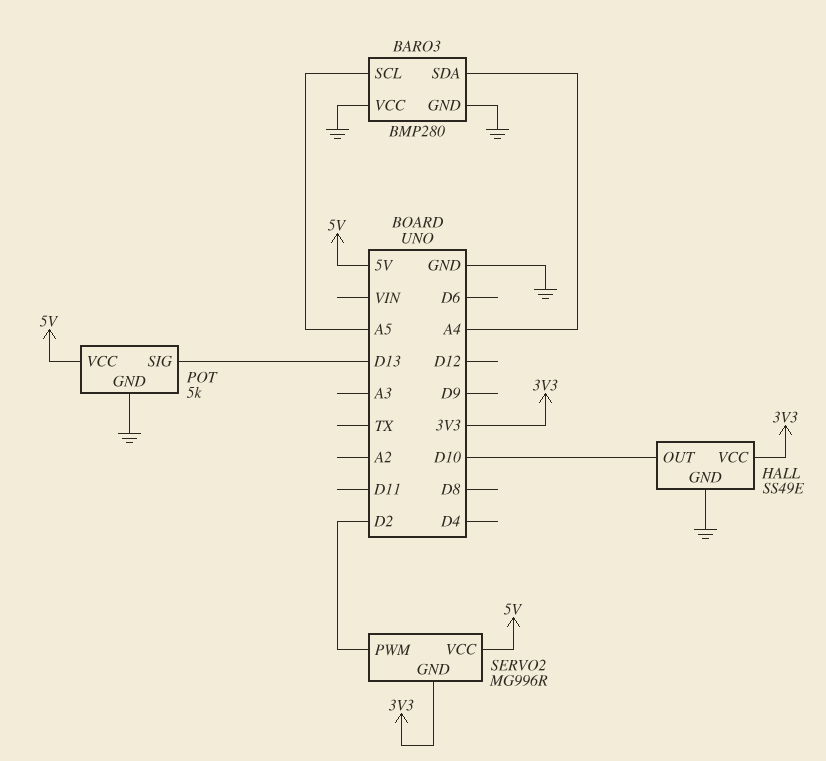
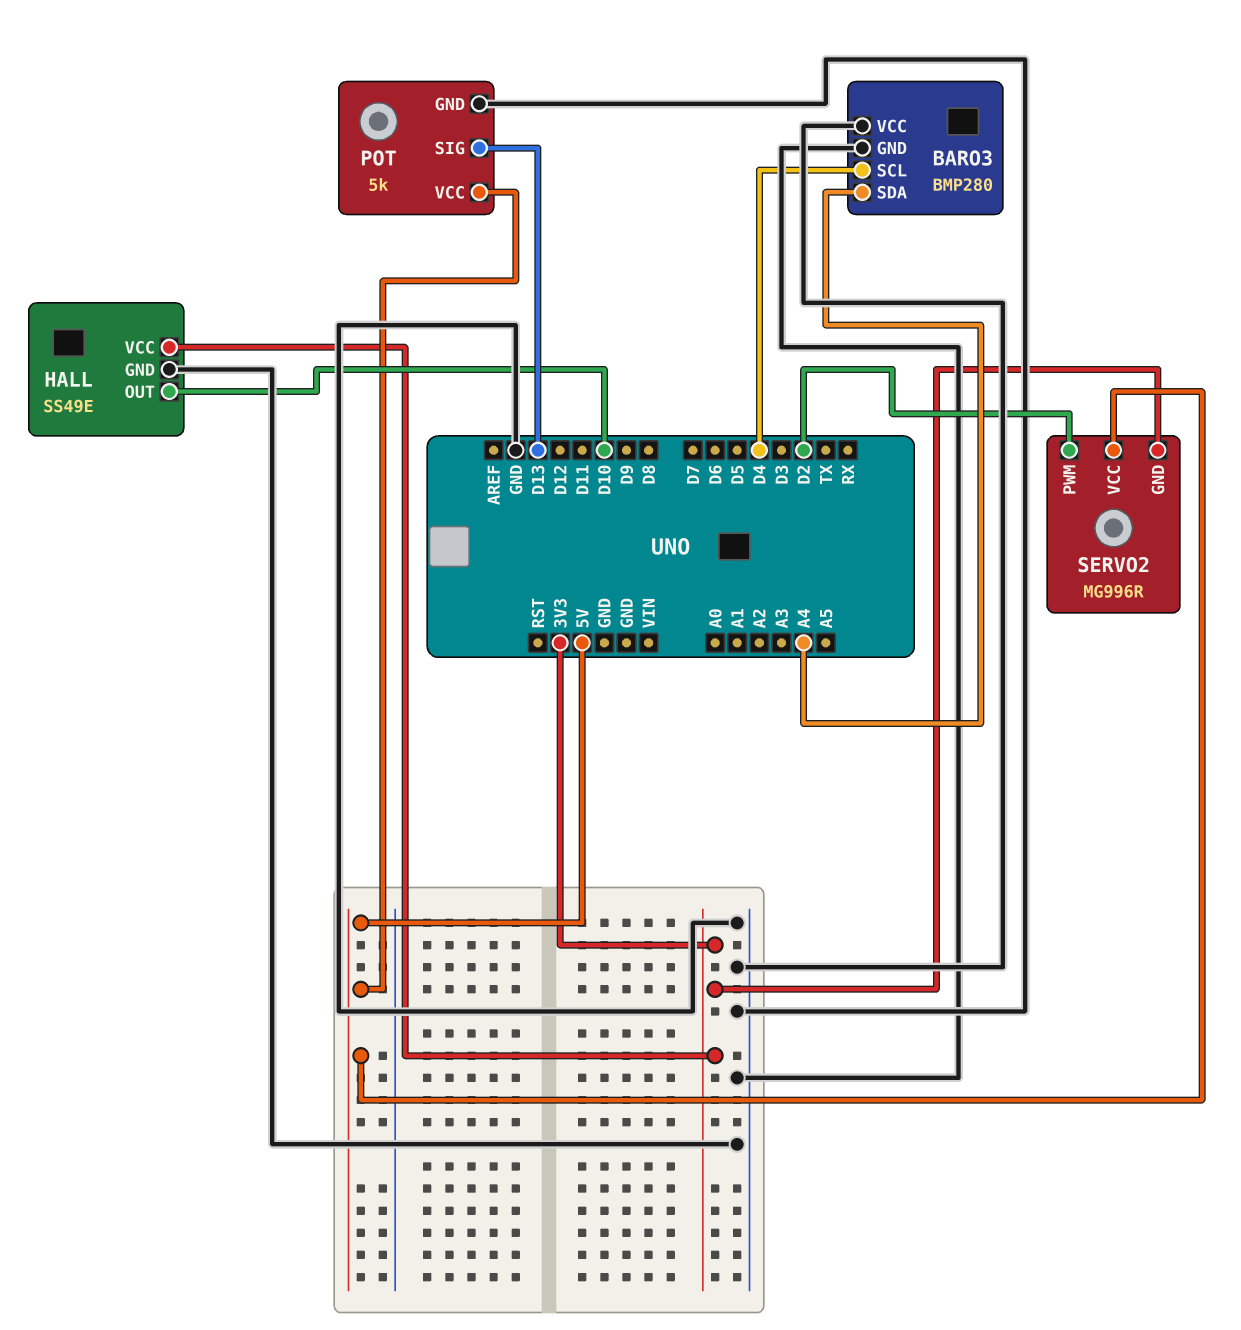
BARO3 pin SCL: A5 -> D4

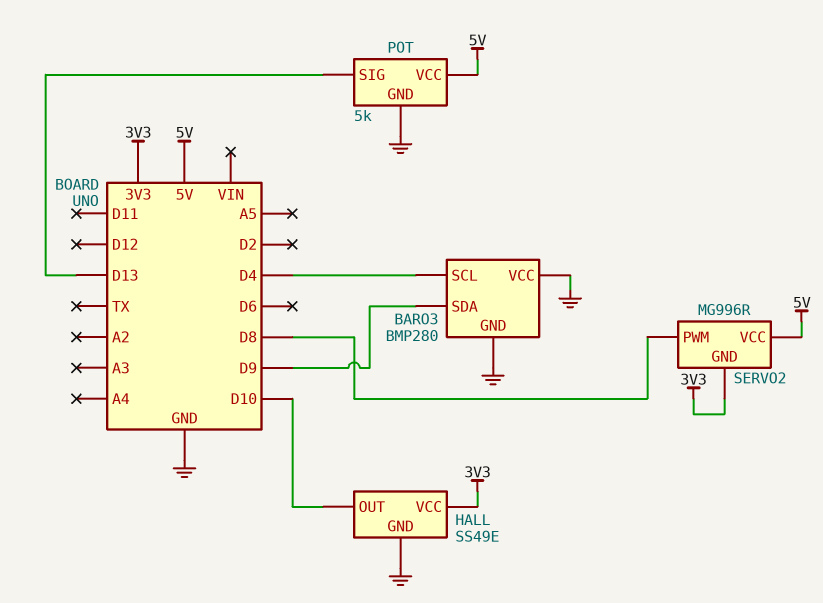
BARO3 pin SDA: A4 -> D9
SERVO2 pin PWM: D2 -> D8

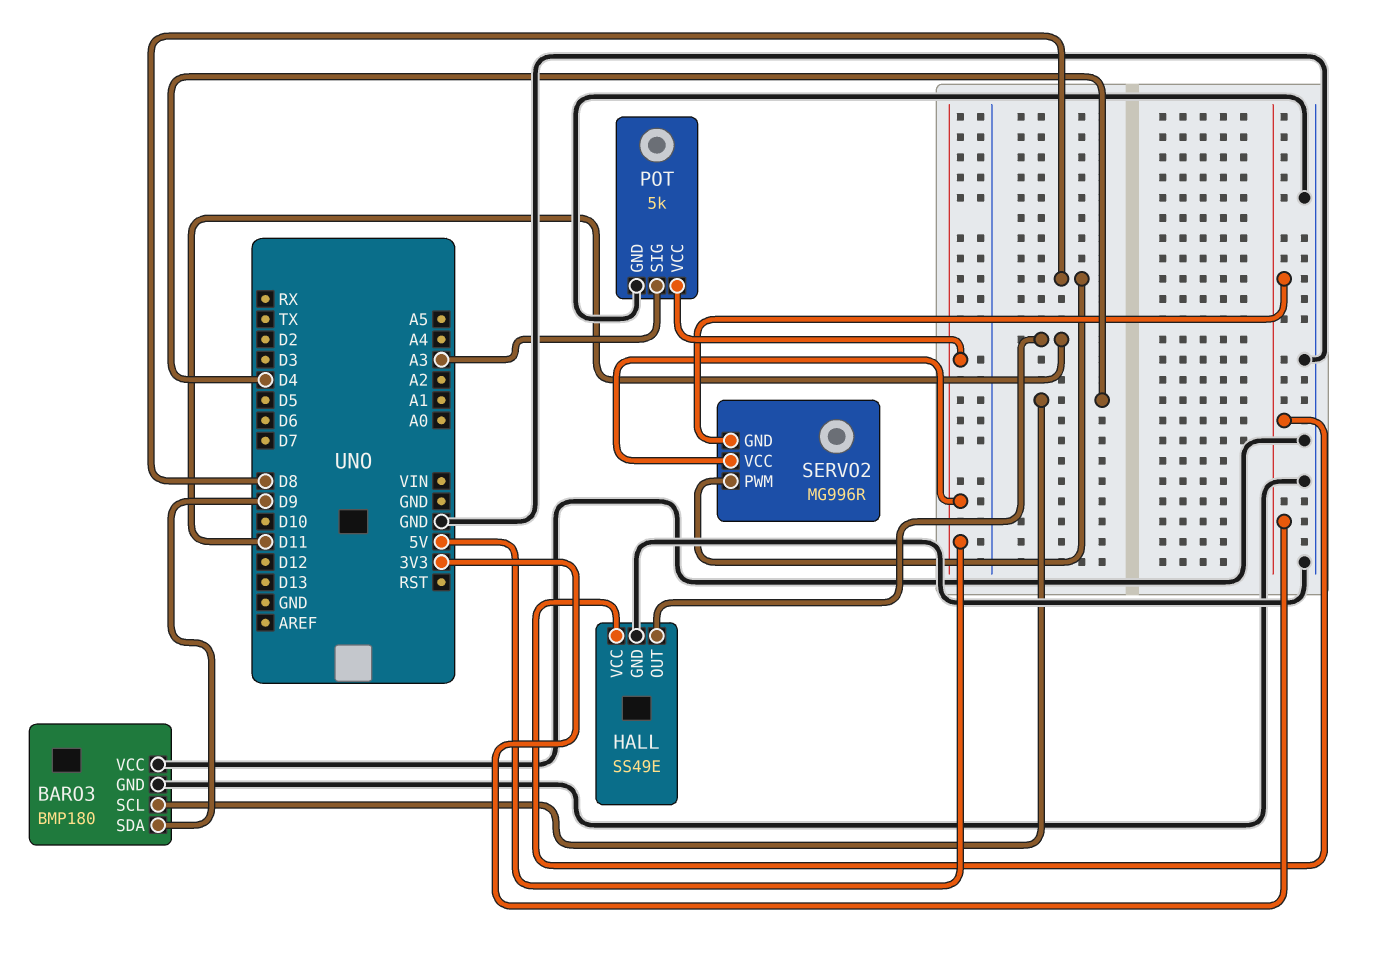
BARO3: BMP280 -> BMP180
HALL pin OUT: D10 -> D11
POT pin SIG: D13 -> A3

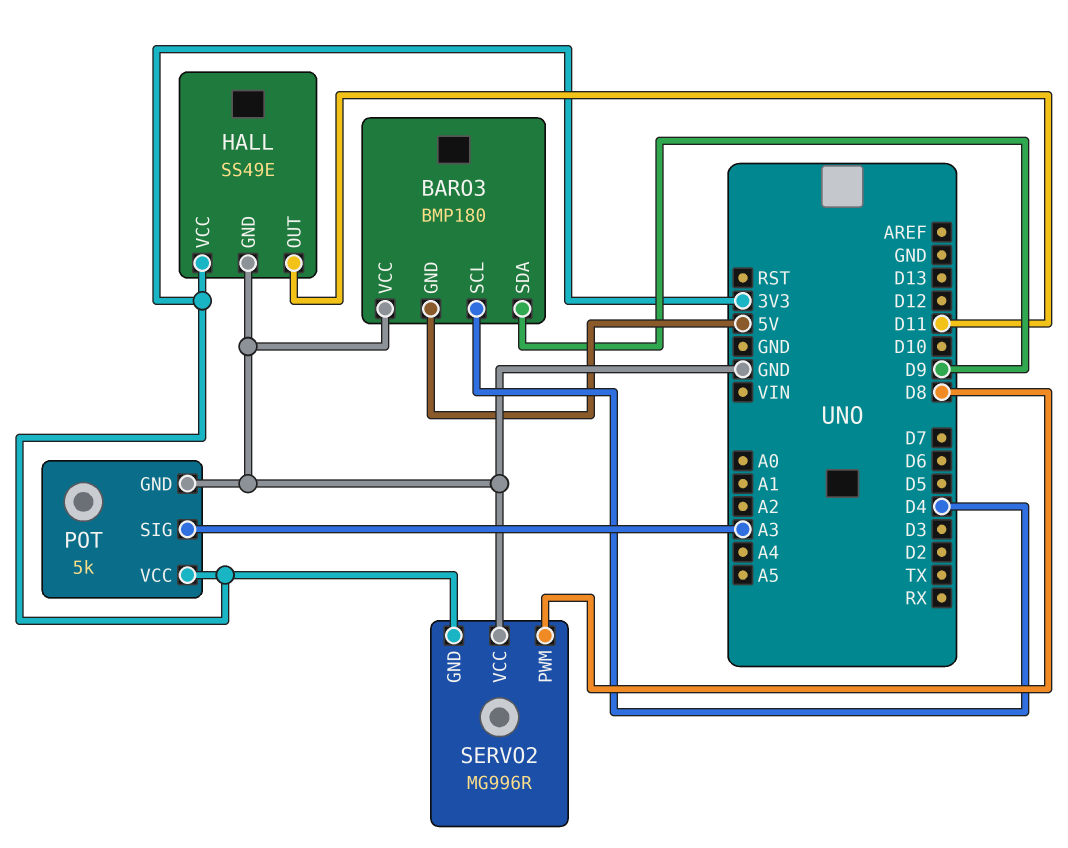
BARO3 pin GND: GND -> 5V
POT pin VCC: 5V -> 3V3
SERVO2 pin VCC: 5V -> GND

